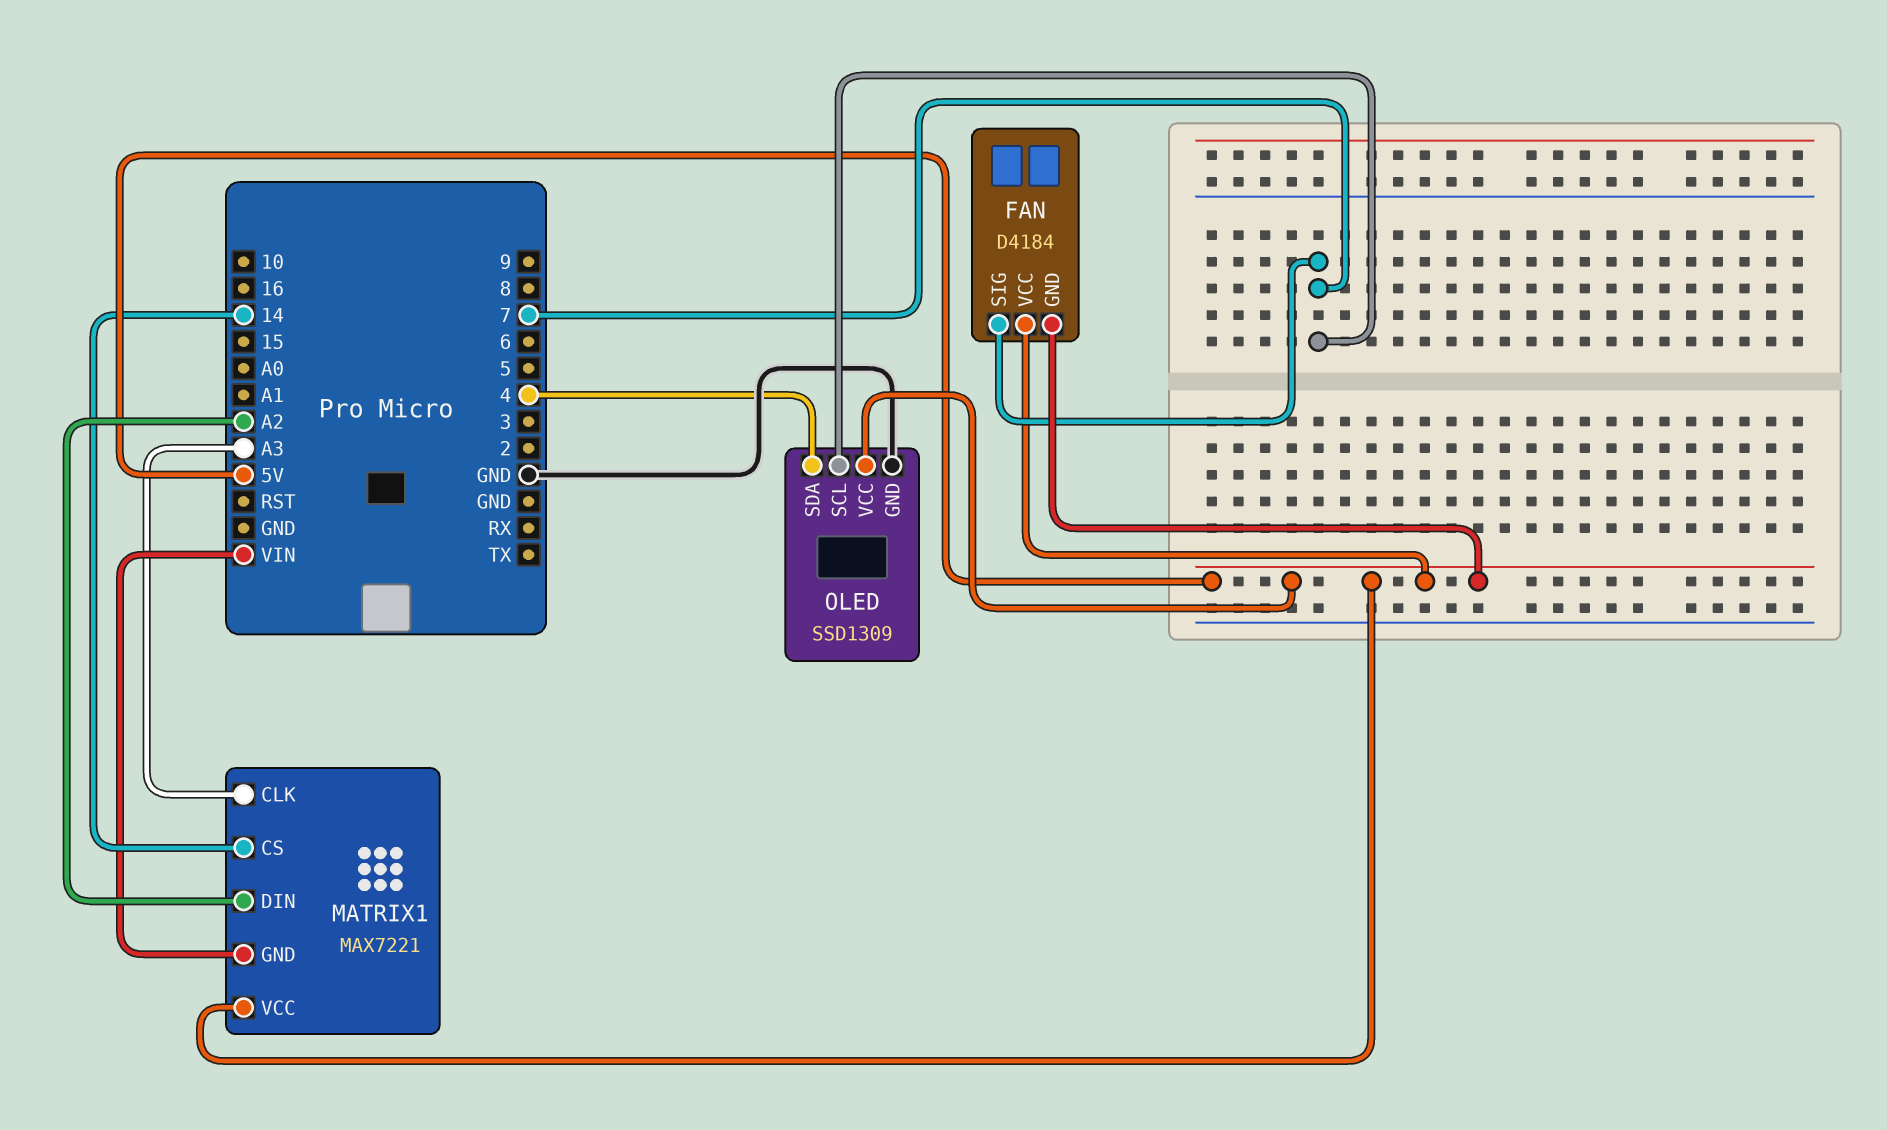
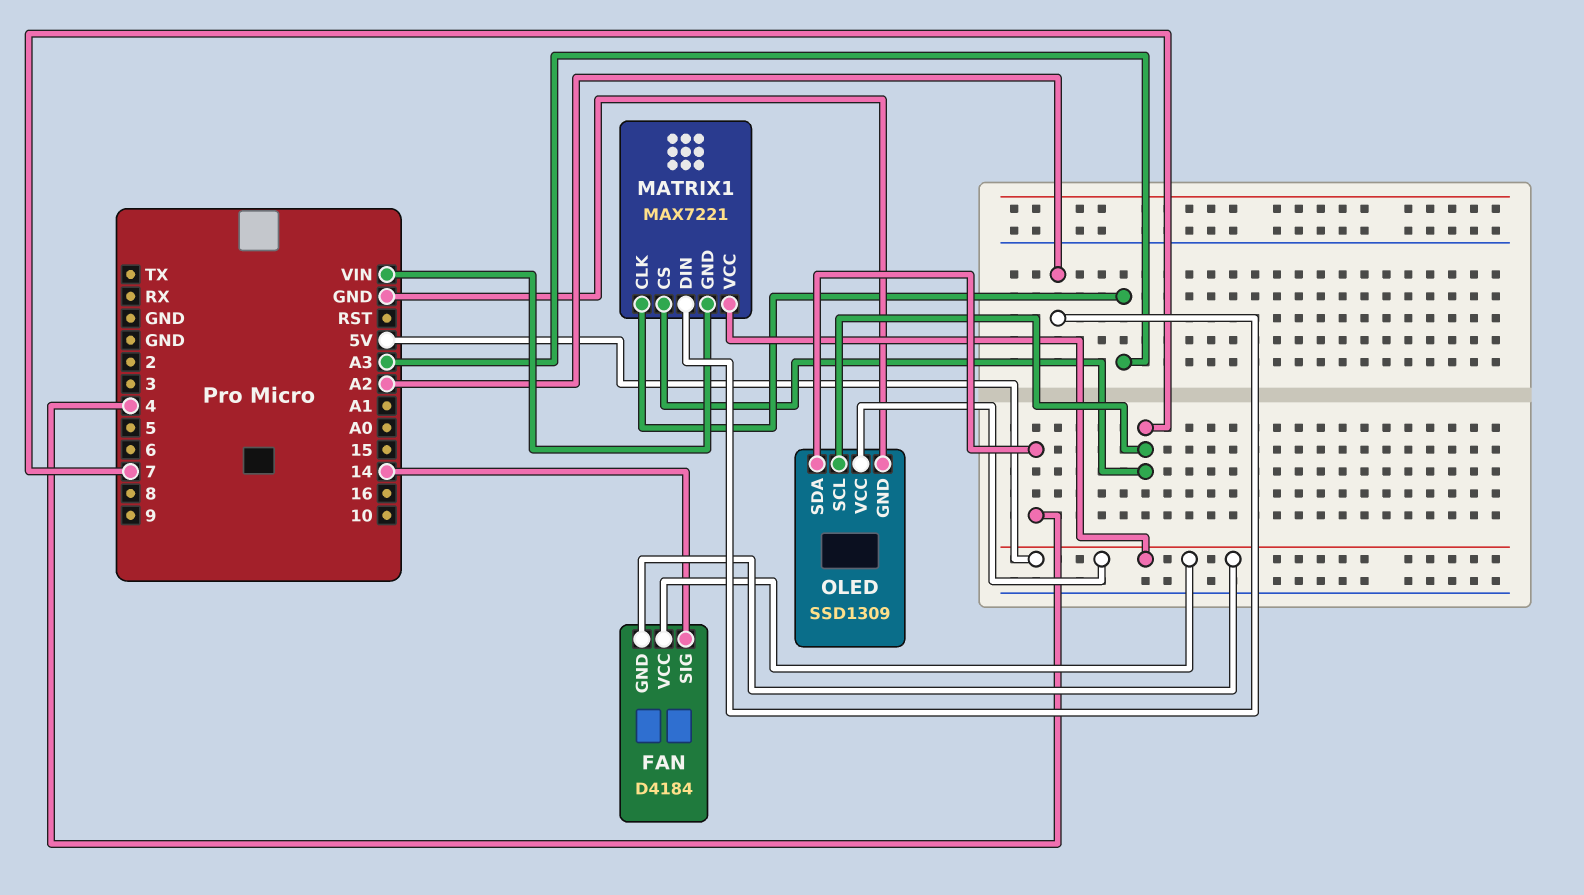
FAN pin SIG: 7 -> 14
MATRIX1 pin CS: 14 -> 7

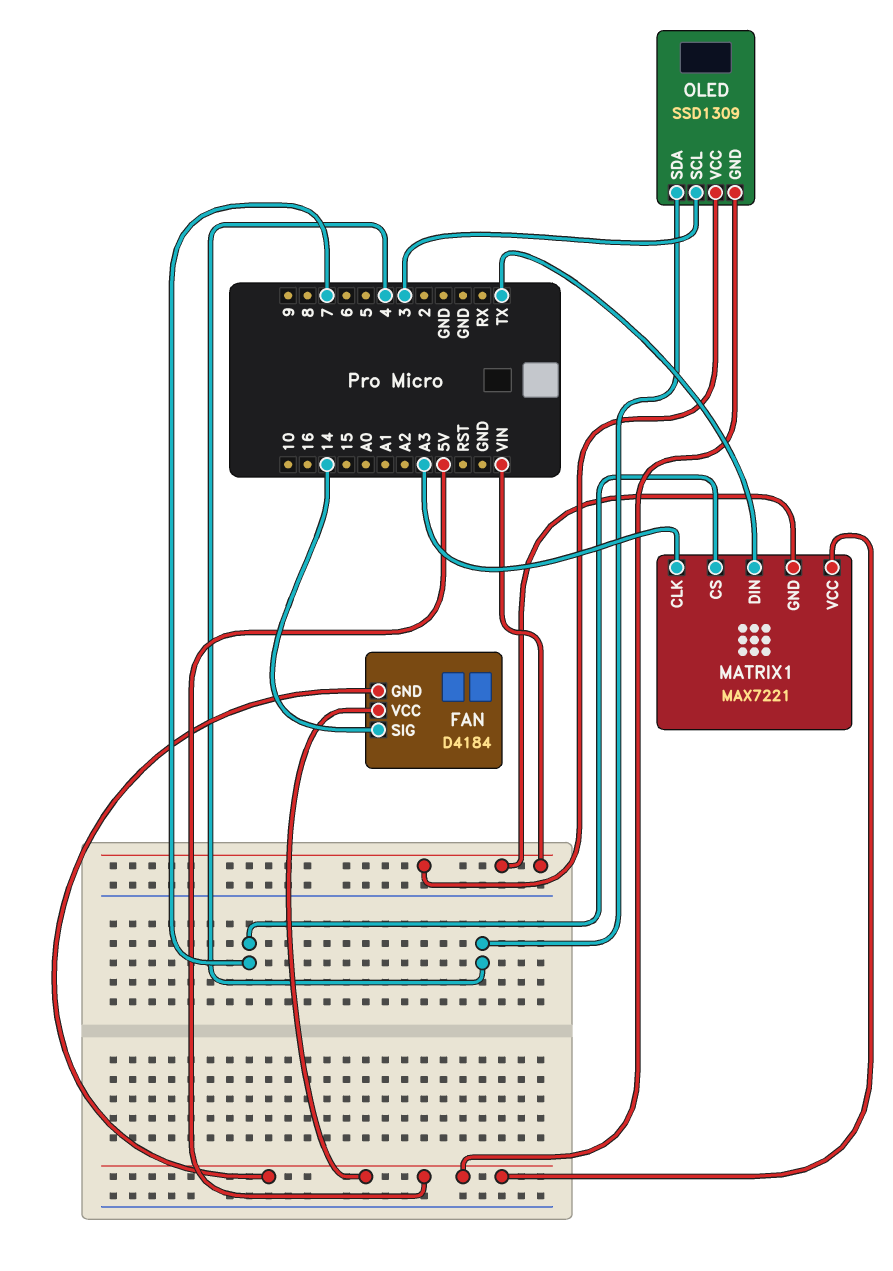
MATRIX1 pin DIN: A2 -> TX
OLED pin GND: GND -> 5V
OLED pin SCL: 7 -> 3
OLED pin VCC: 5V -> VIN

